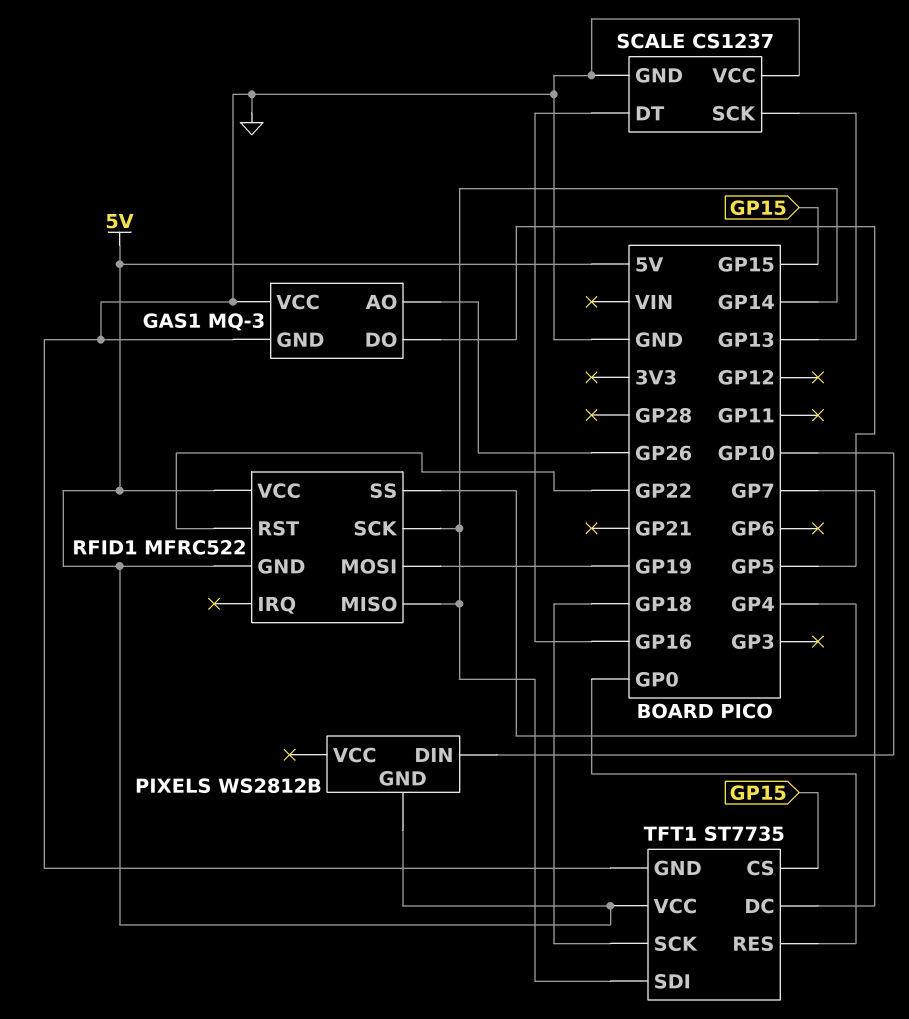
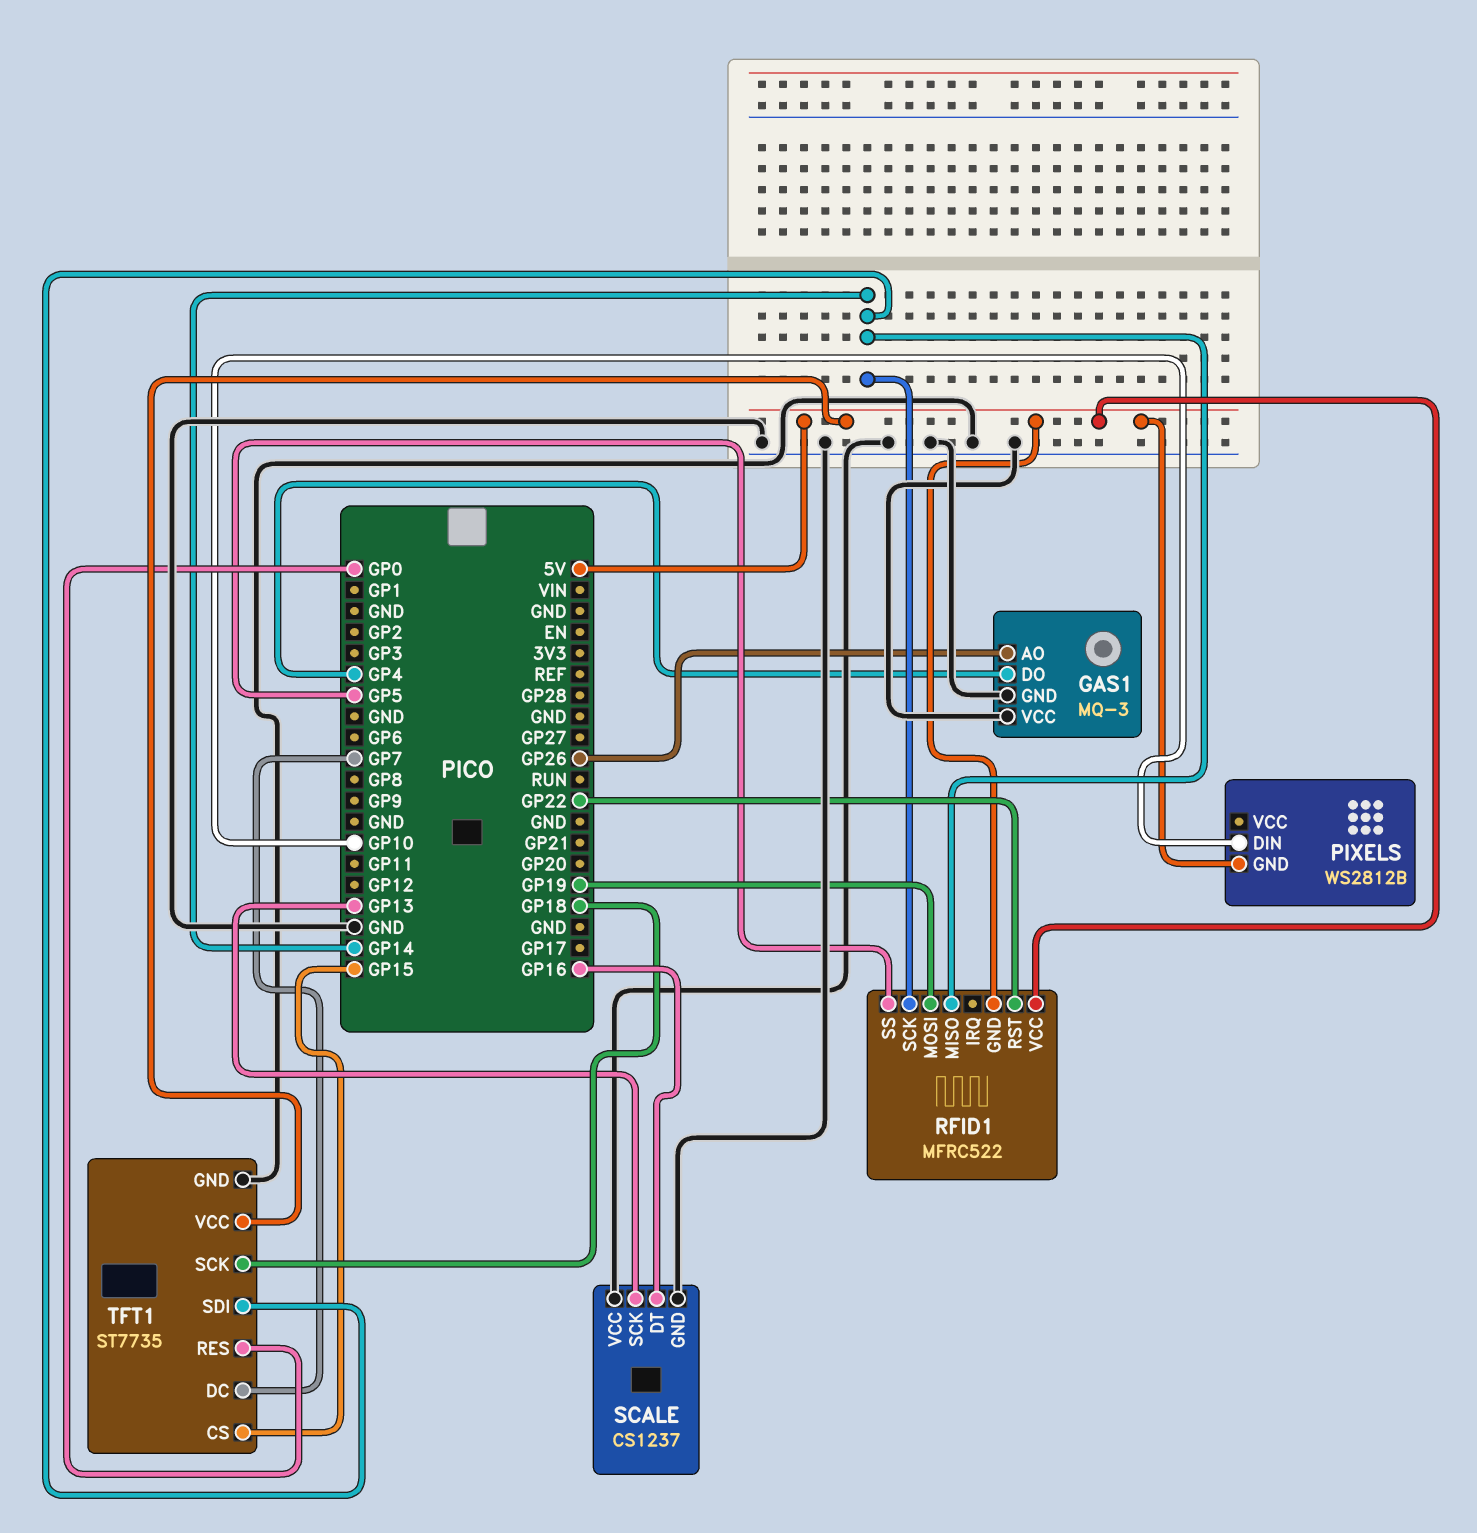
GAS1 pin DO: GP5 -> GP4
RFID1 pin SS: GP4 -> GP5

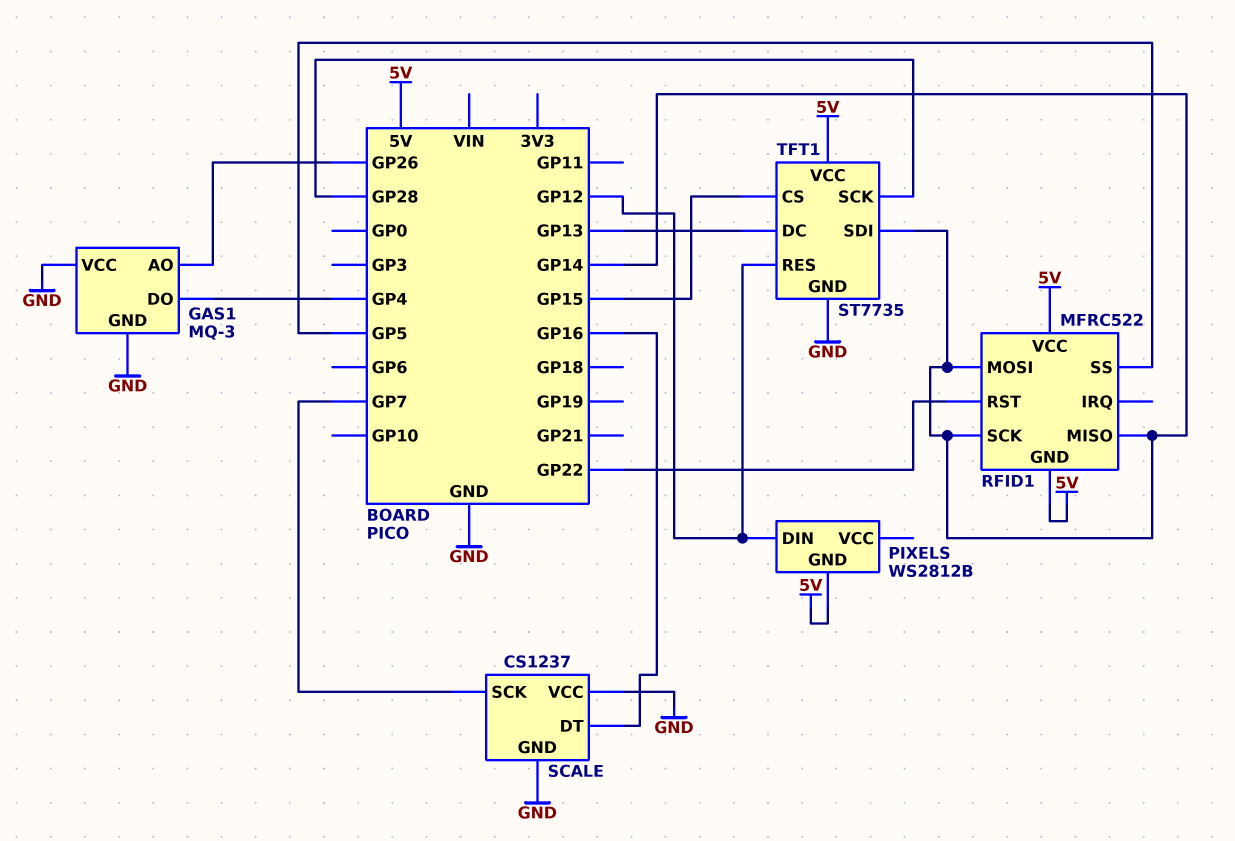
PIXELS pin DIN: GP10 -> GP12
RFID1 pin MOSI: GP19 -> GP14
SCALE pin SCK: GP13 -> GP7
TFT1 pin DC: GP7 -> GP13
TFT1 pin RES: GP0 -> GP12
TFT1 pin SCK: GP18 -> GP28

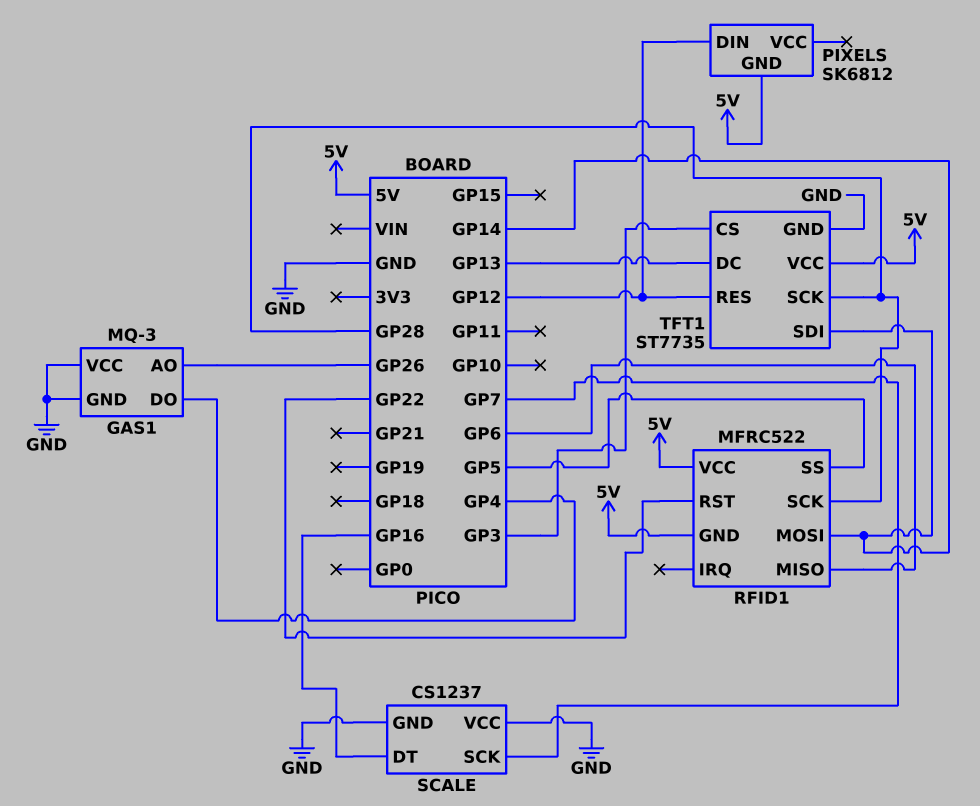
PIXELS: WS2812B -> SK6812
RFID1 pin MISO: GP14 -> GP6
RFID1 pin SCK: GP14 -> GP28
TFT1 pin CS: GP15 -> GP3

